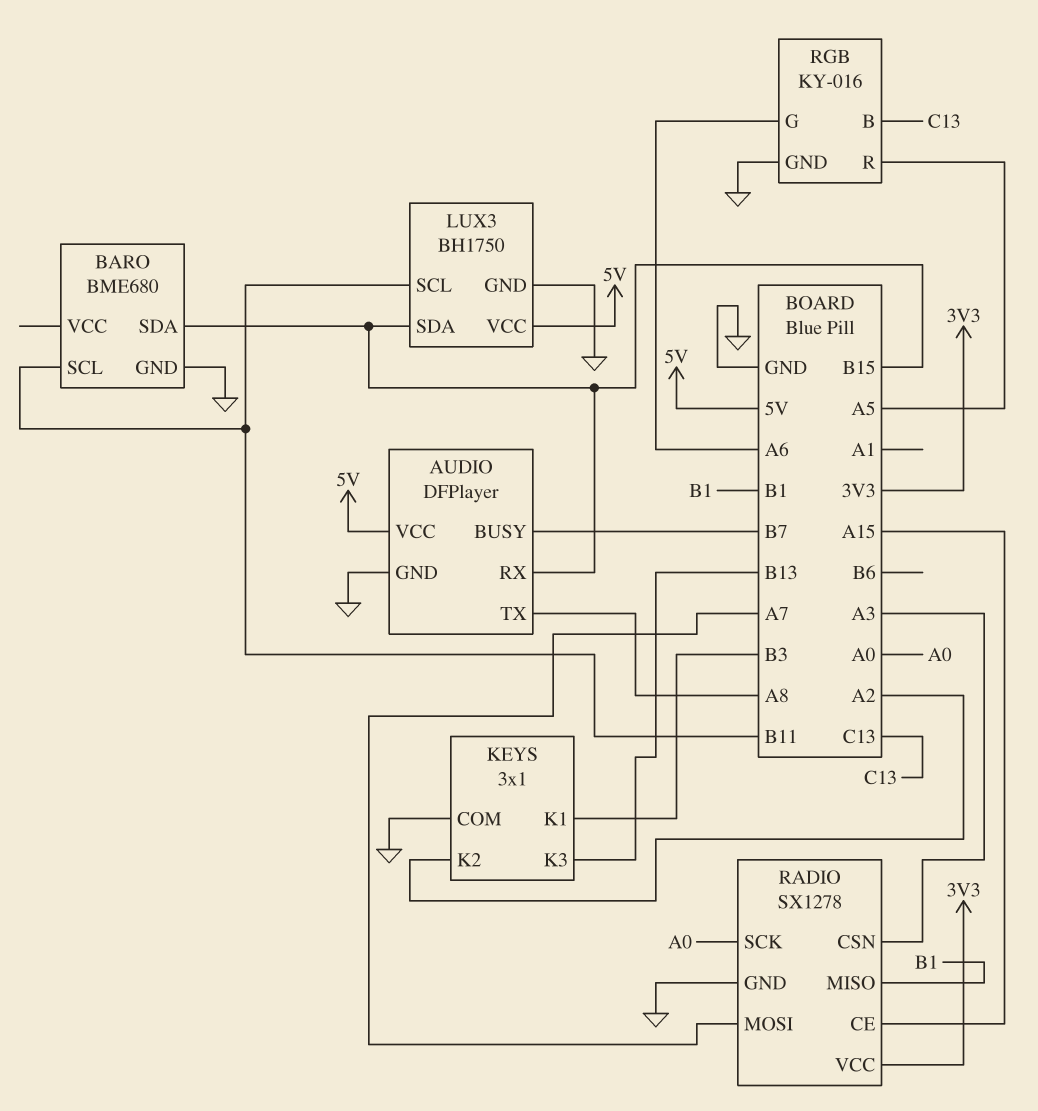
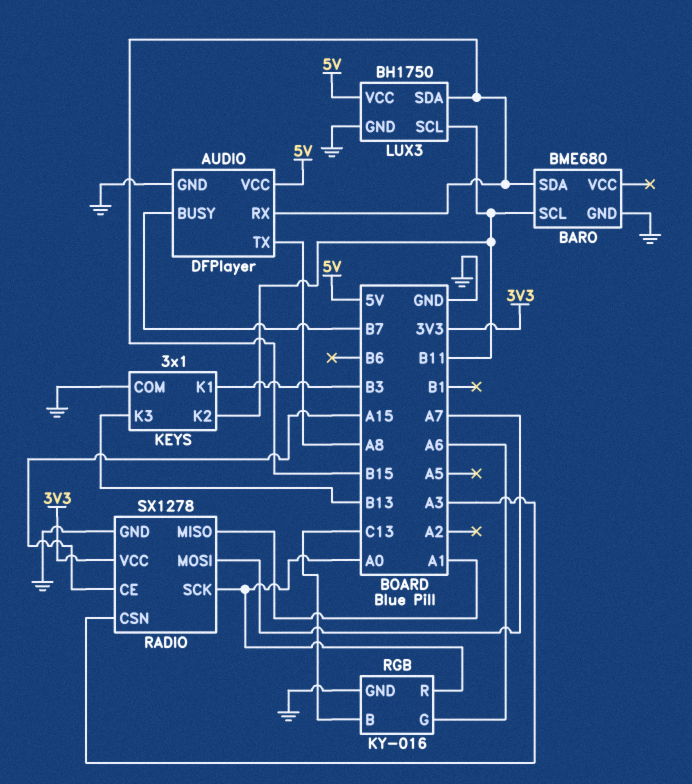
KEYS pin K2: A2 -> B11
RADIO pin MISO: B1 -> A1
RGB pin R: A5 -> A0

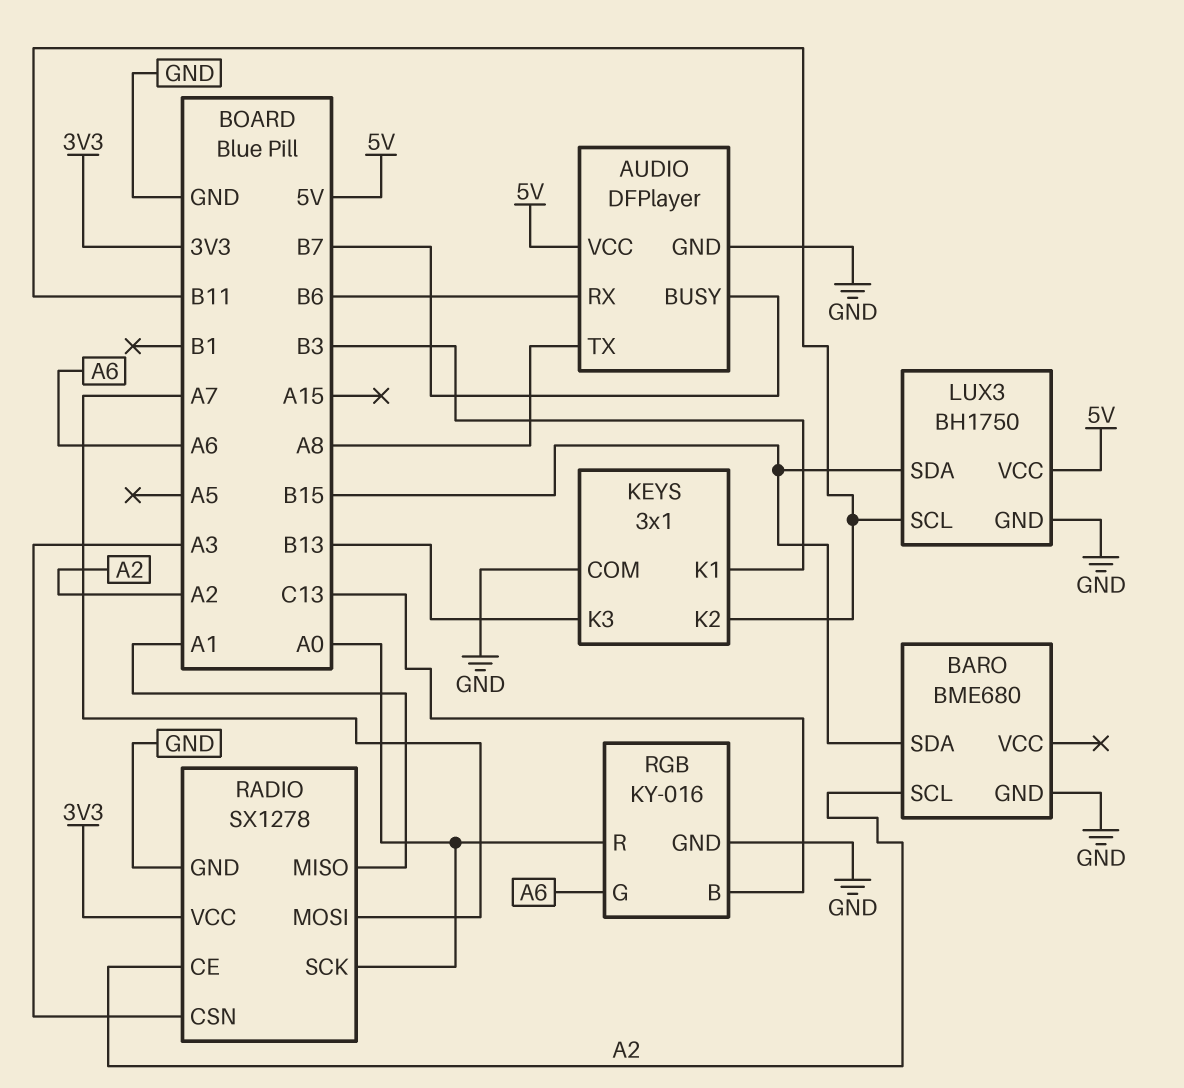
AUDIO pin RX: B15 -> B6
BARO pin SCL: B11 -> A2
RADIO pin CE: A15 -> A2

